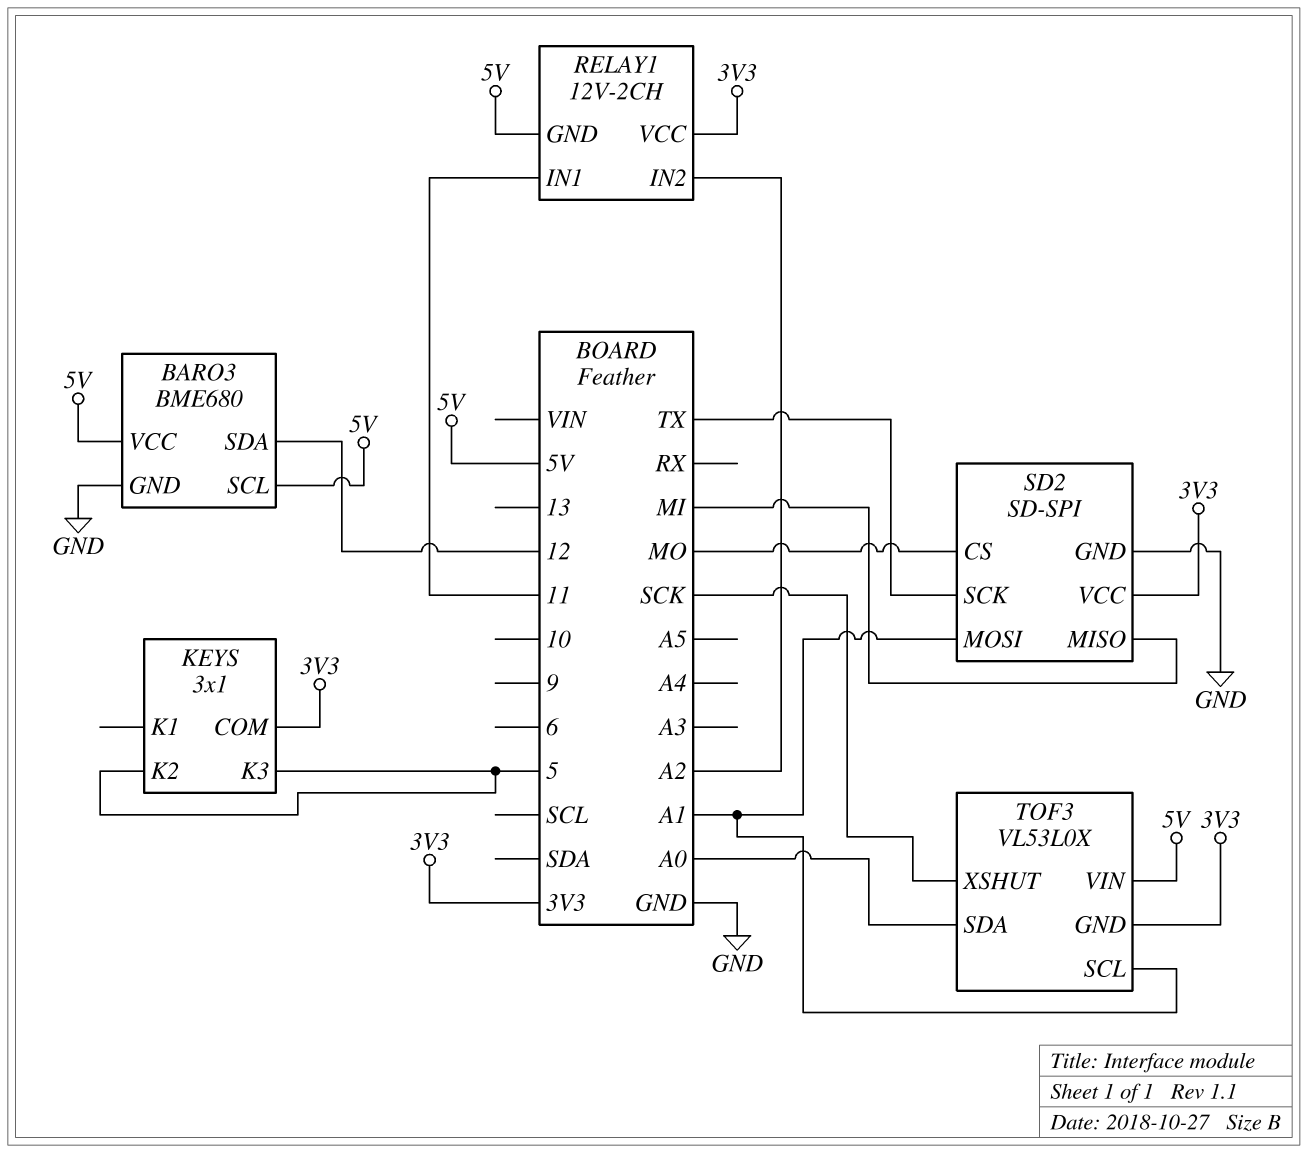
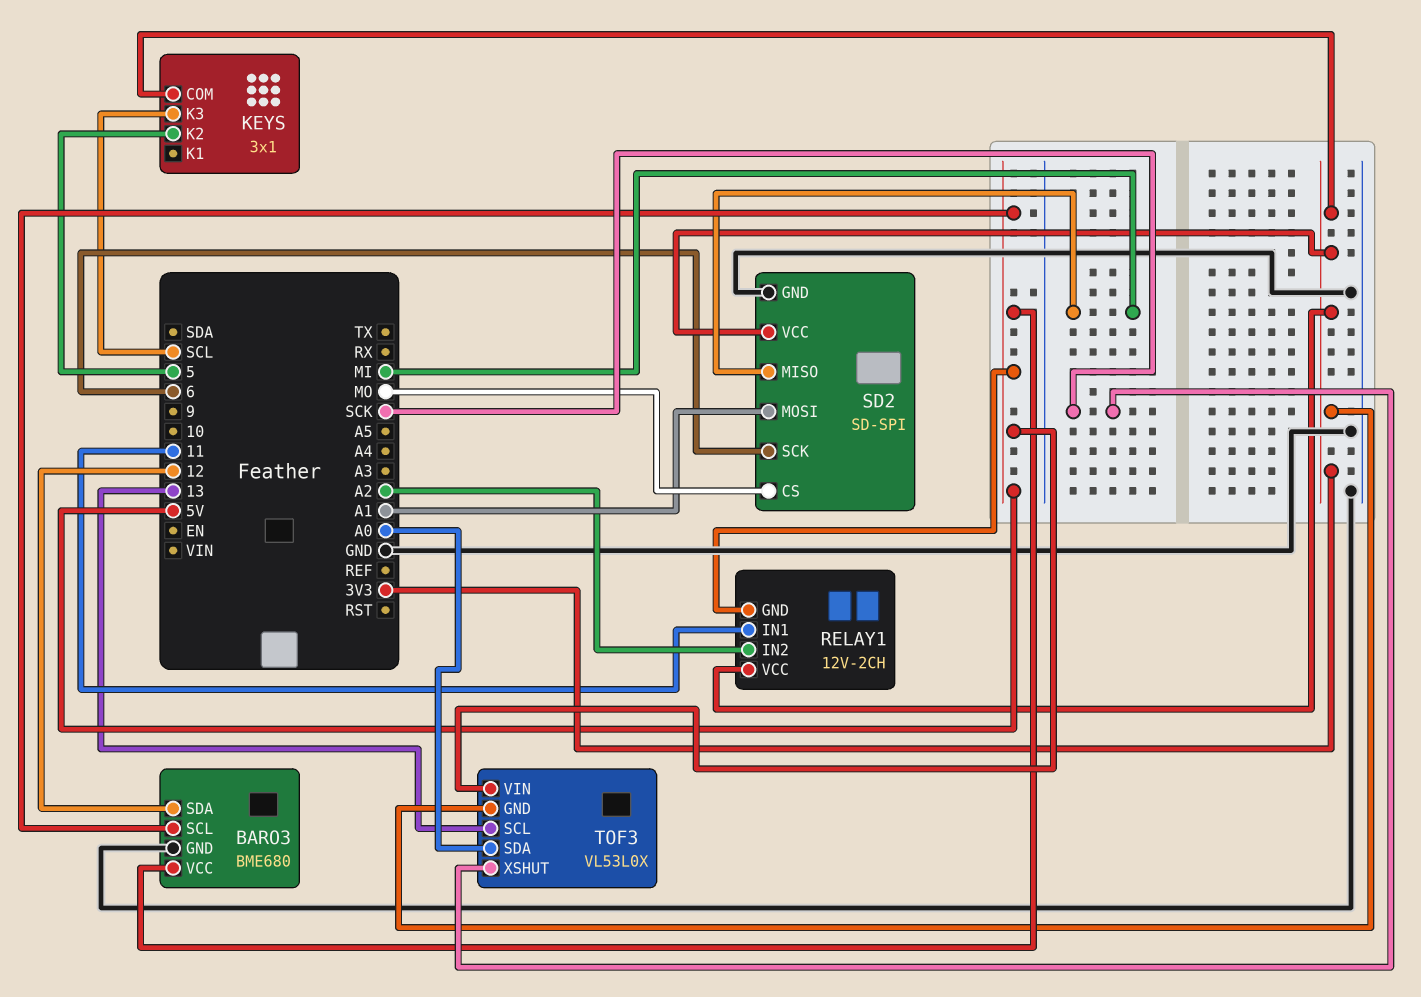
KEYS pin K3: 5 -> SCL
SD2 pin SCK: TX -> 6
TOF3 pin SCL: A1 -> 13

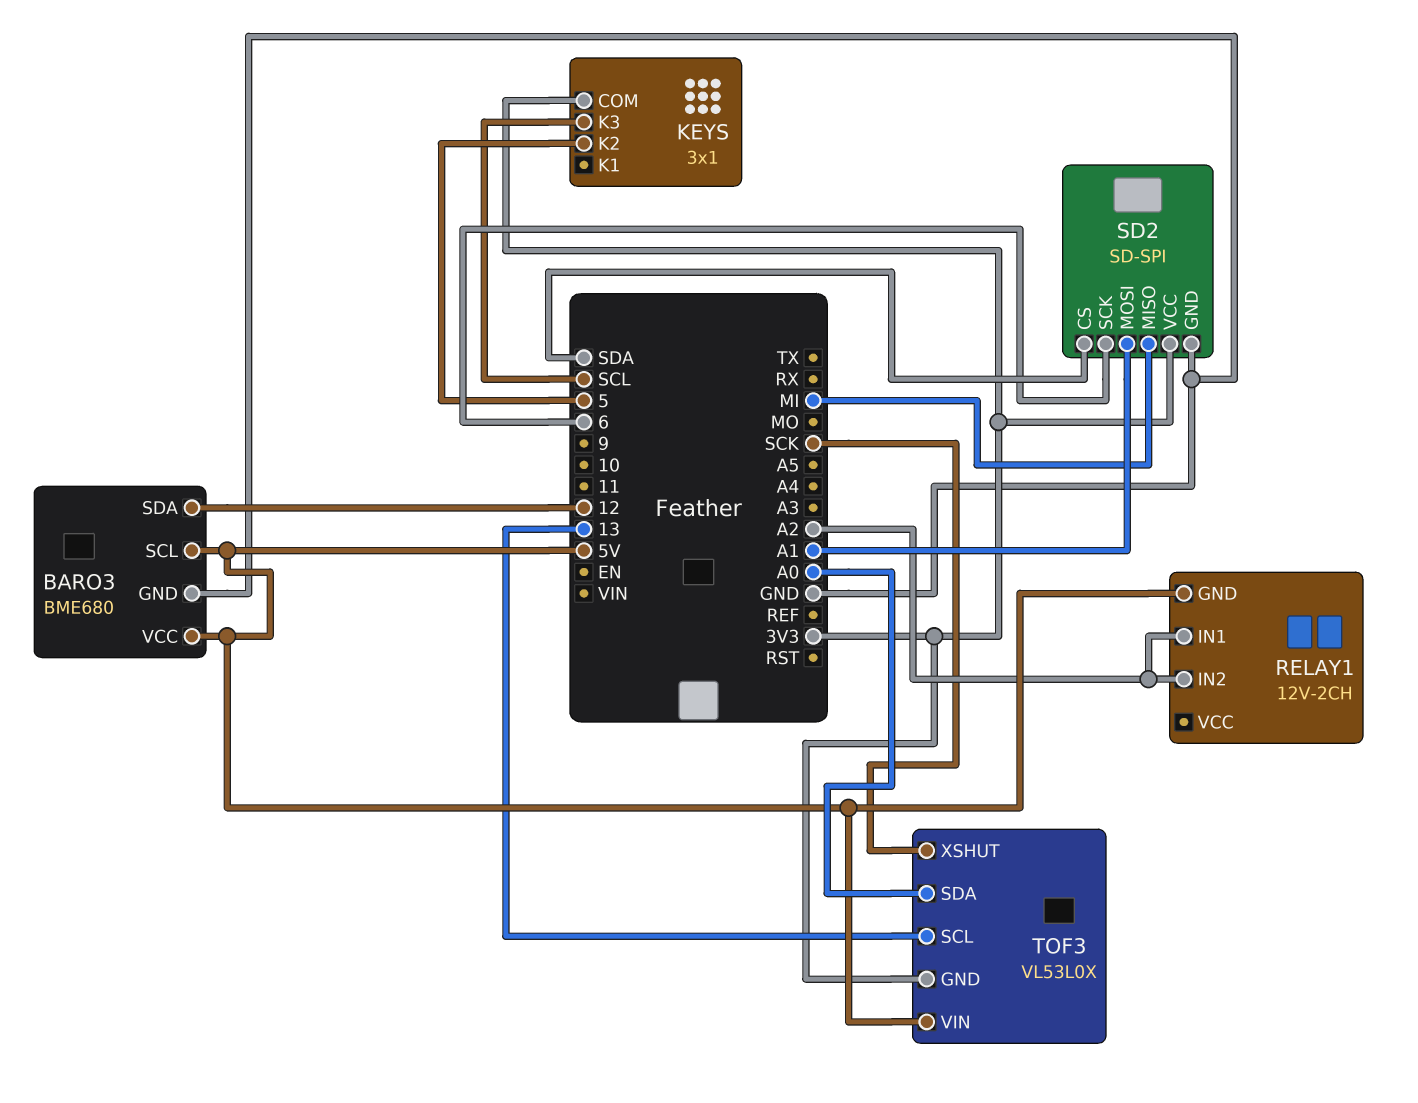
RELAY1 pin IN1: 11 -> A2
RELAY1 pin VCC: 3V3 -> none
SD2 pin CS: MO -> SDA

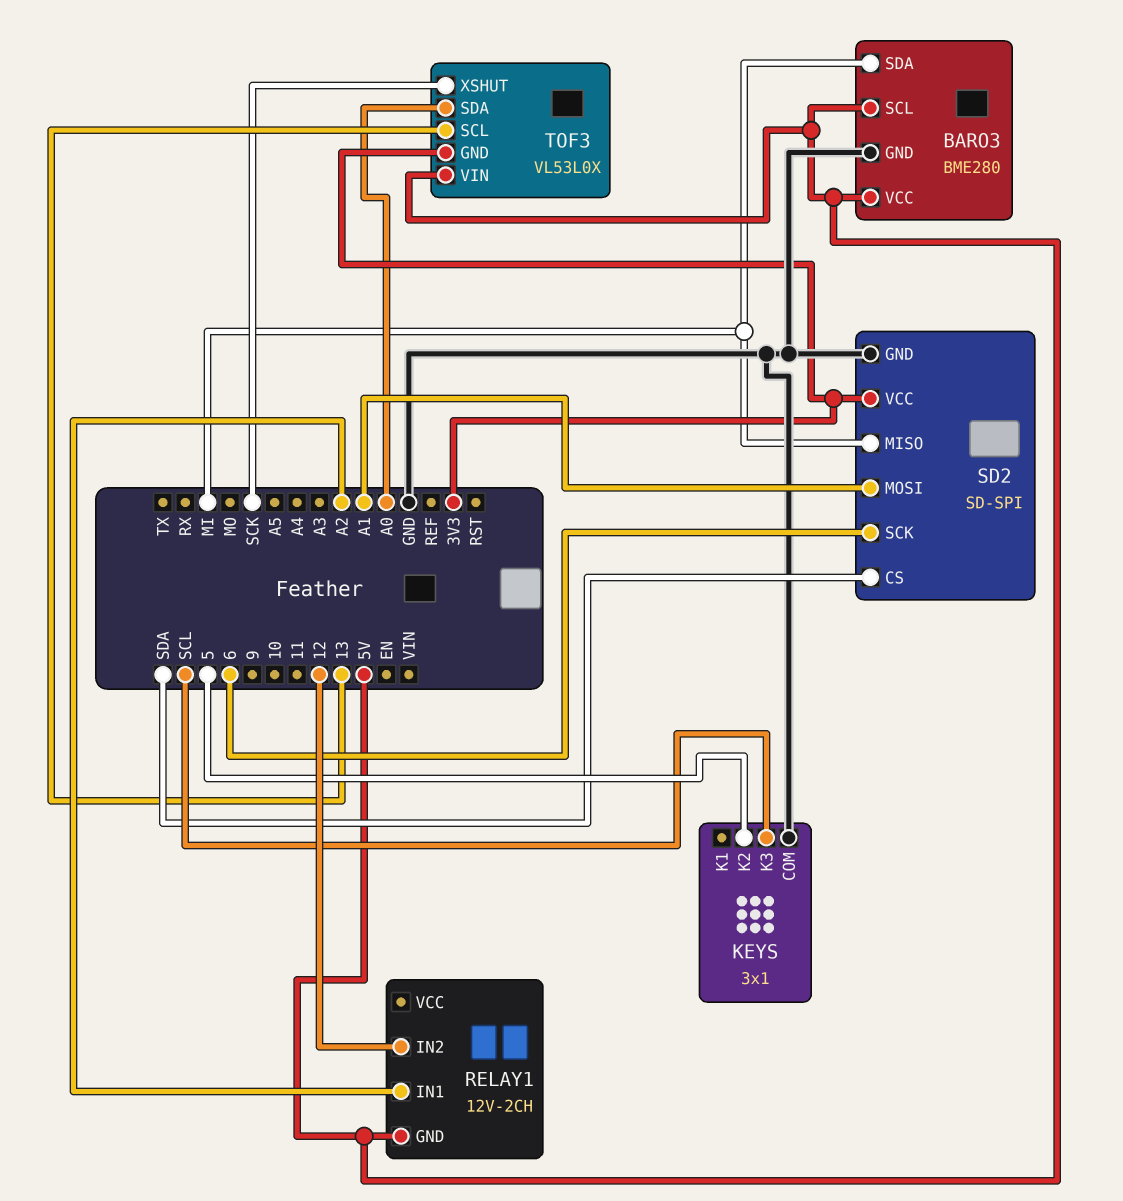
BARO3: BME680 -> BME280
BARO3 pin SDA: 12 -> MI
KEYS pin COM: 3V3 -> GND
RELAY1 pin IN2: A2 -> 12

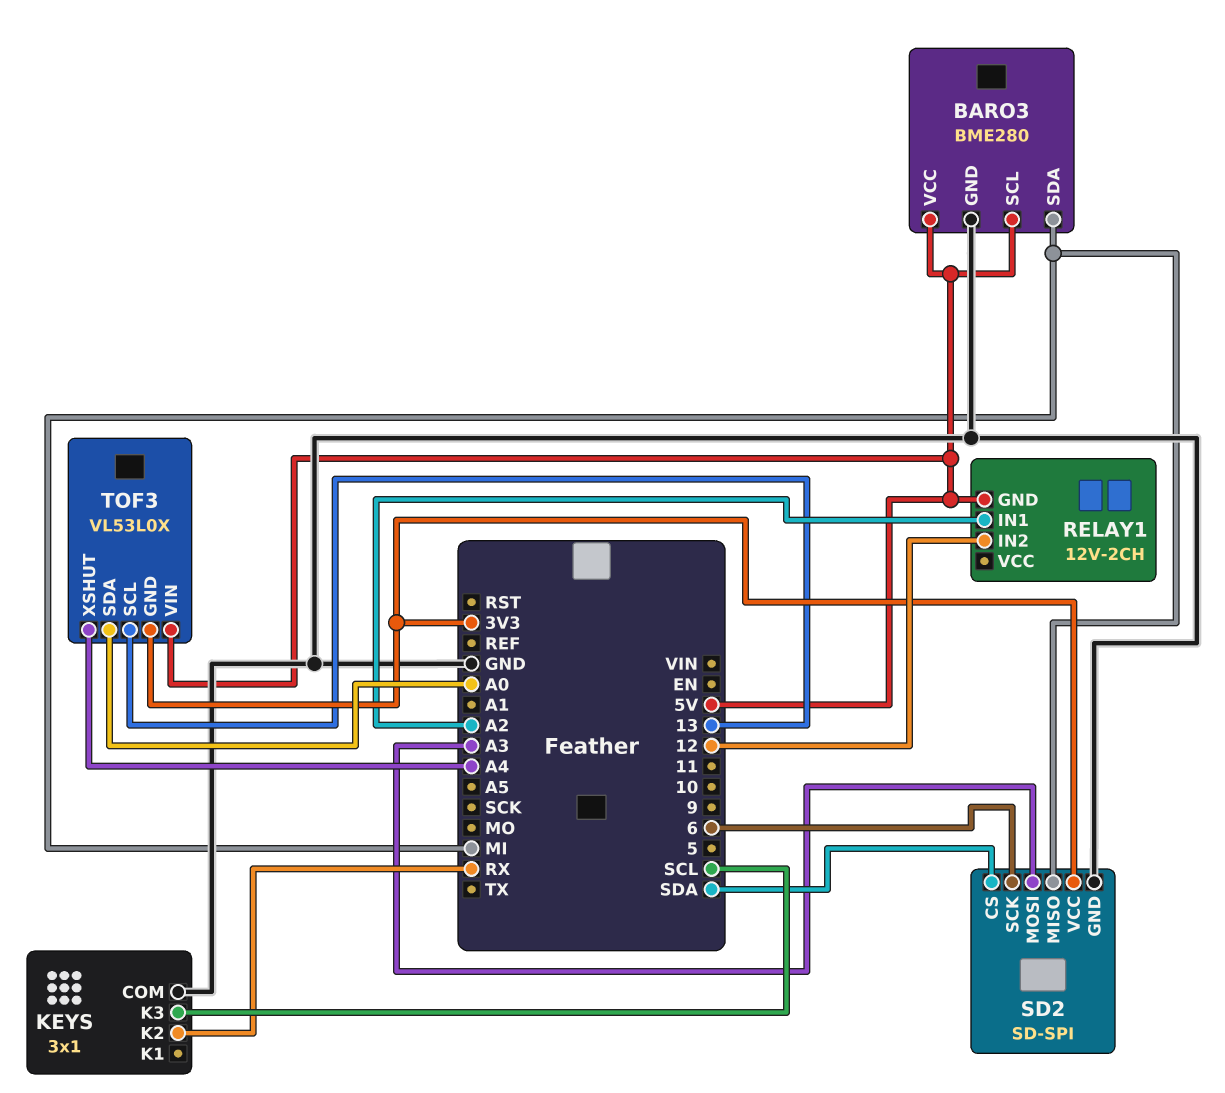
KEYS pin K2: 5 -> RX
SD2 pin MOSI: A1 -> A3
TOF3 pin XSHUT: SCK -> A4

